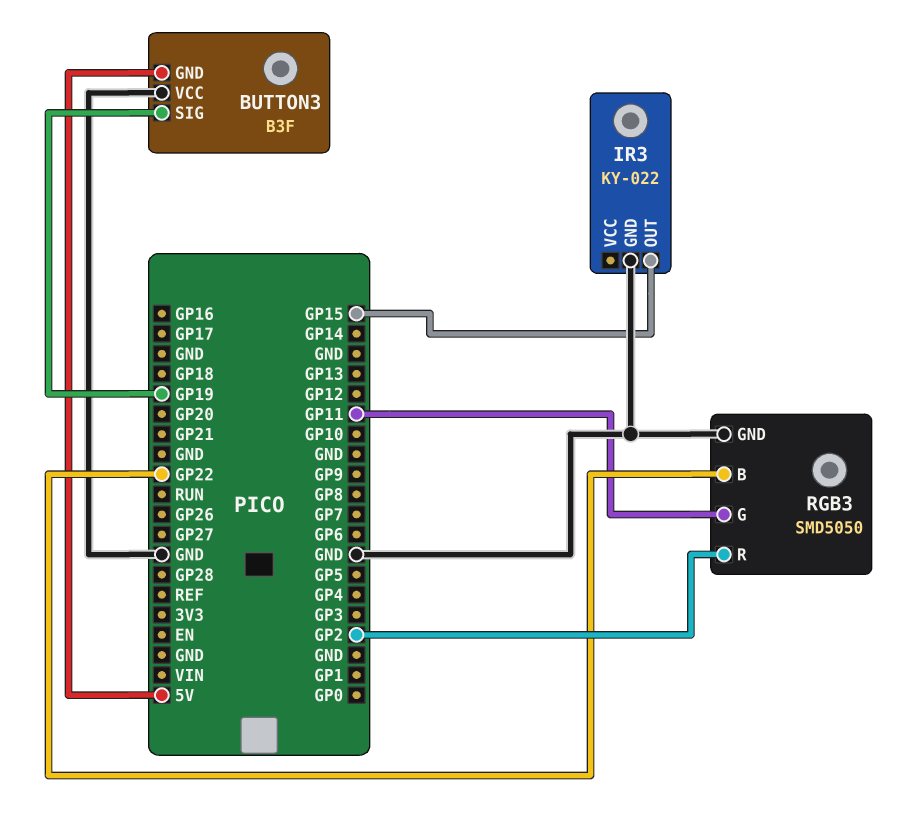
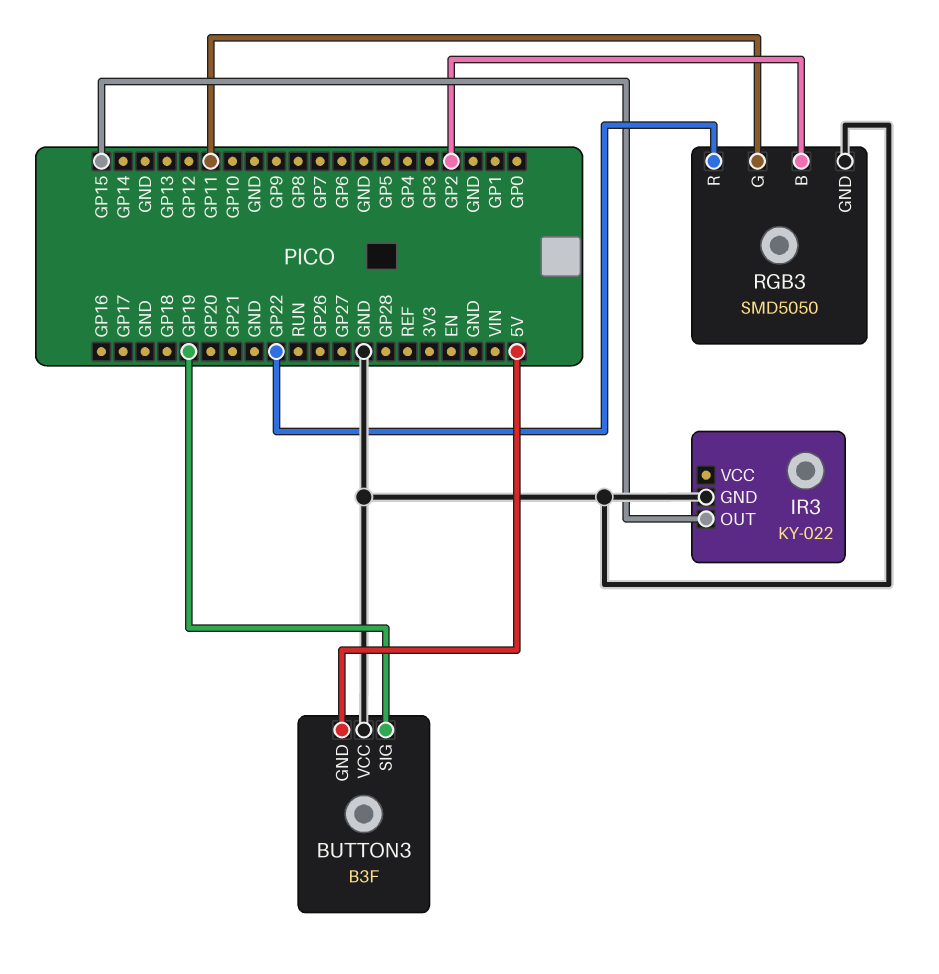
RGB3 pin B: GP22 -> GP2
RGB3 pin R: GP2 -> GP22

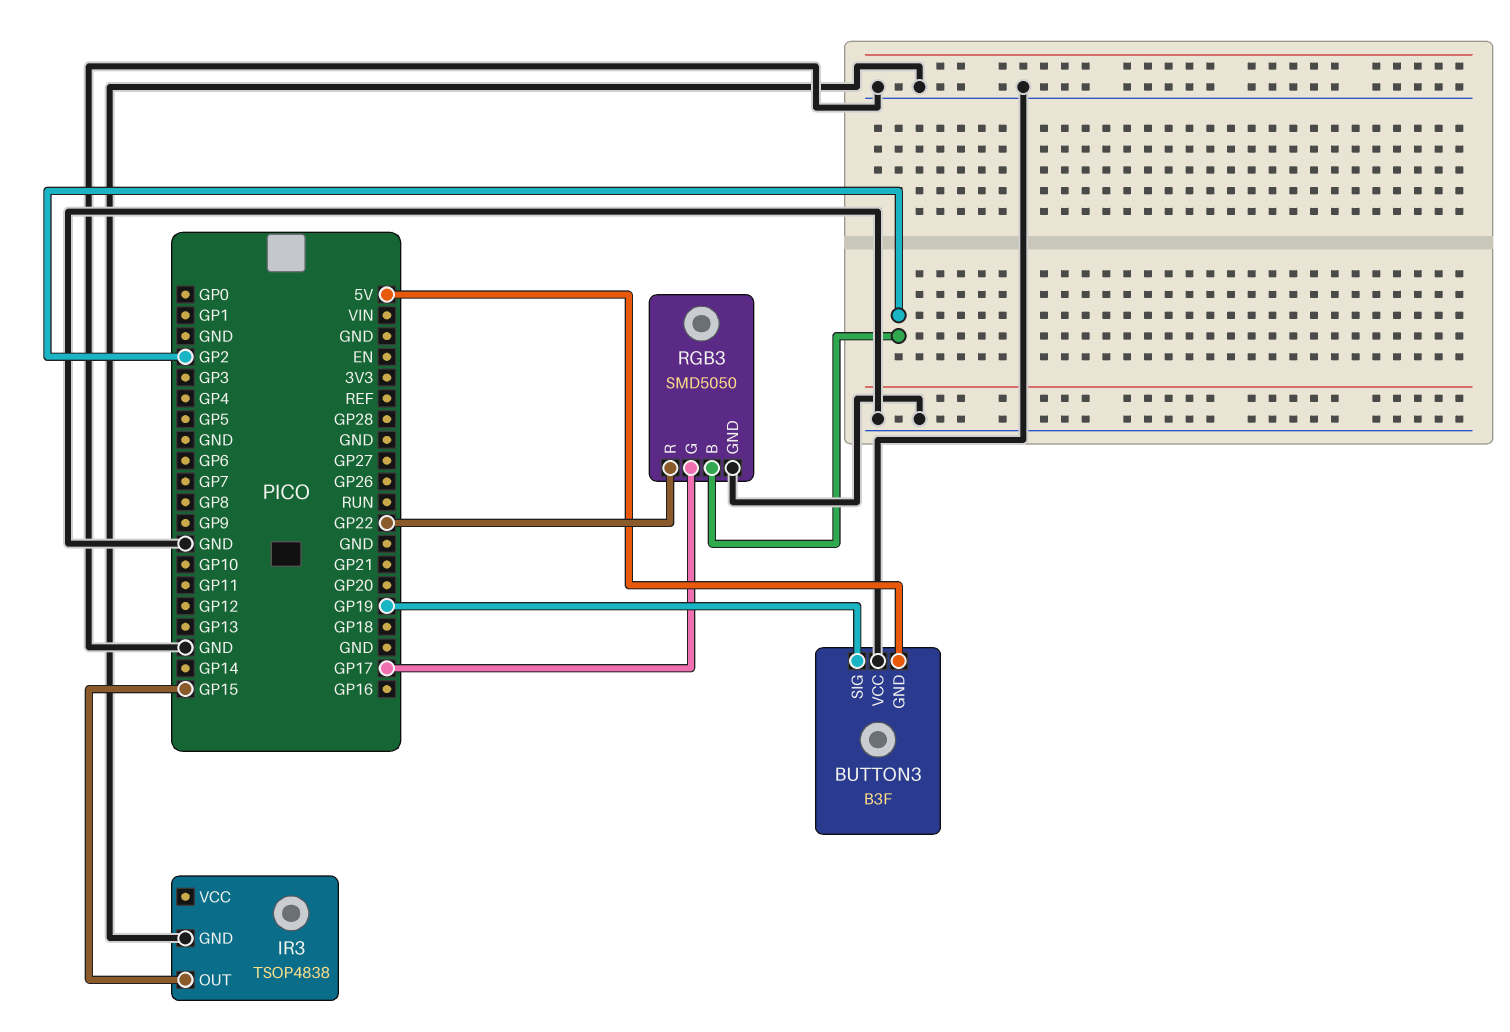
IR3: KY-022 -> TSOP4838
RGB3 pin G: GP11 -> GP17

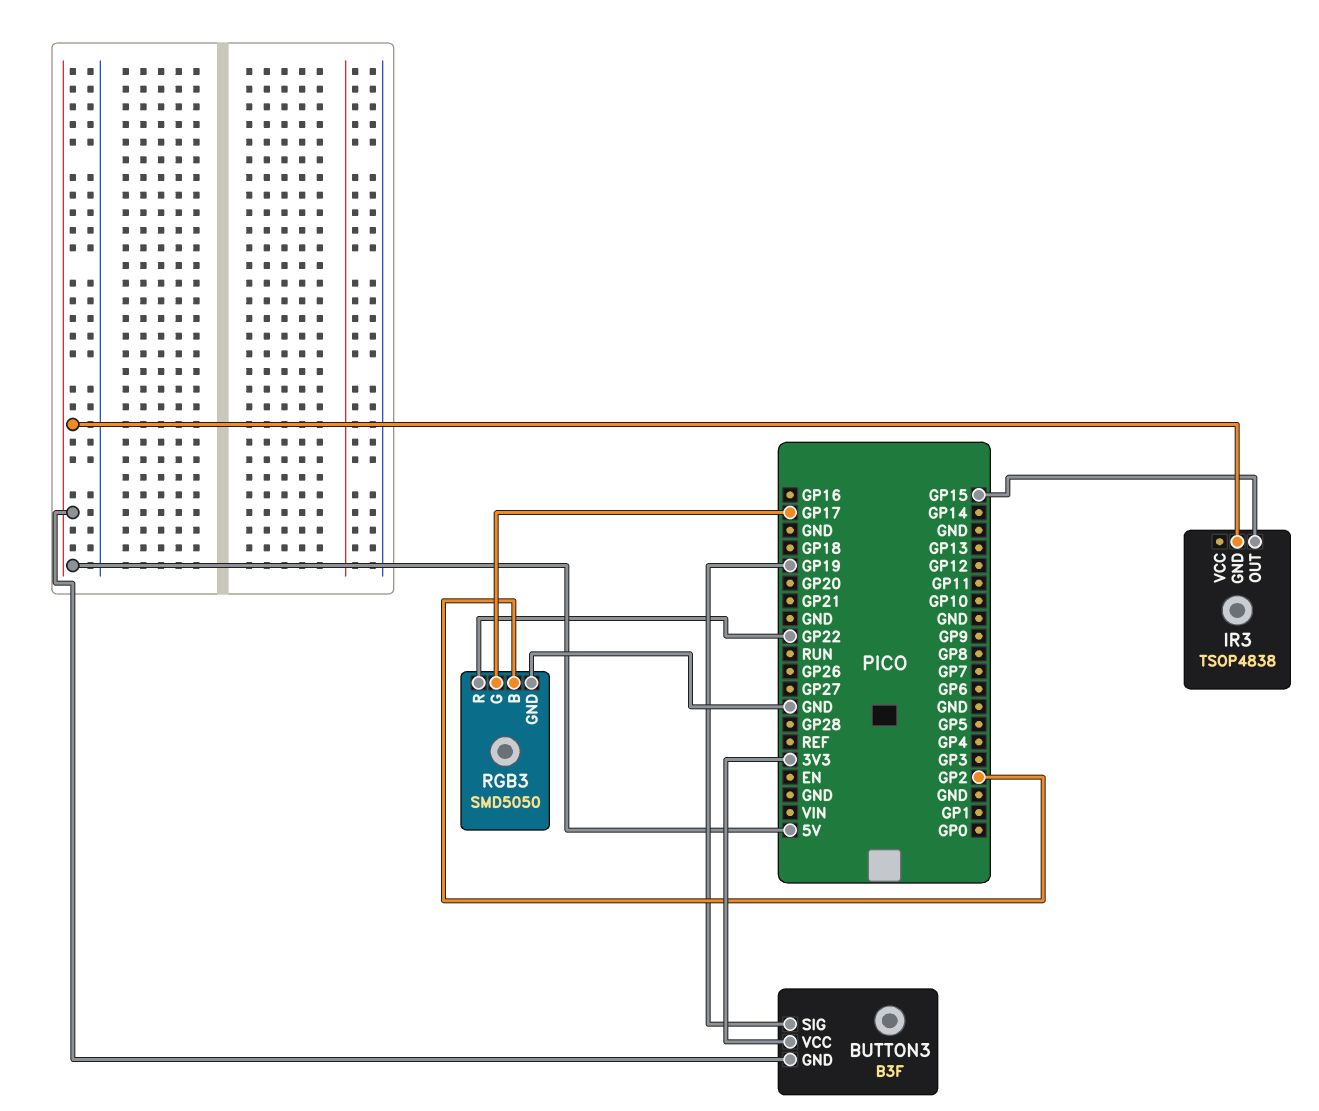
BUTTON3 pin VCC: GND -> 3V3
IR3 pin GND: GND -> 5V

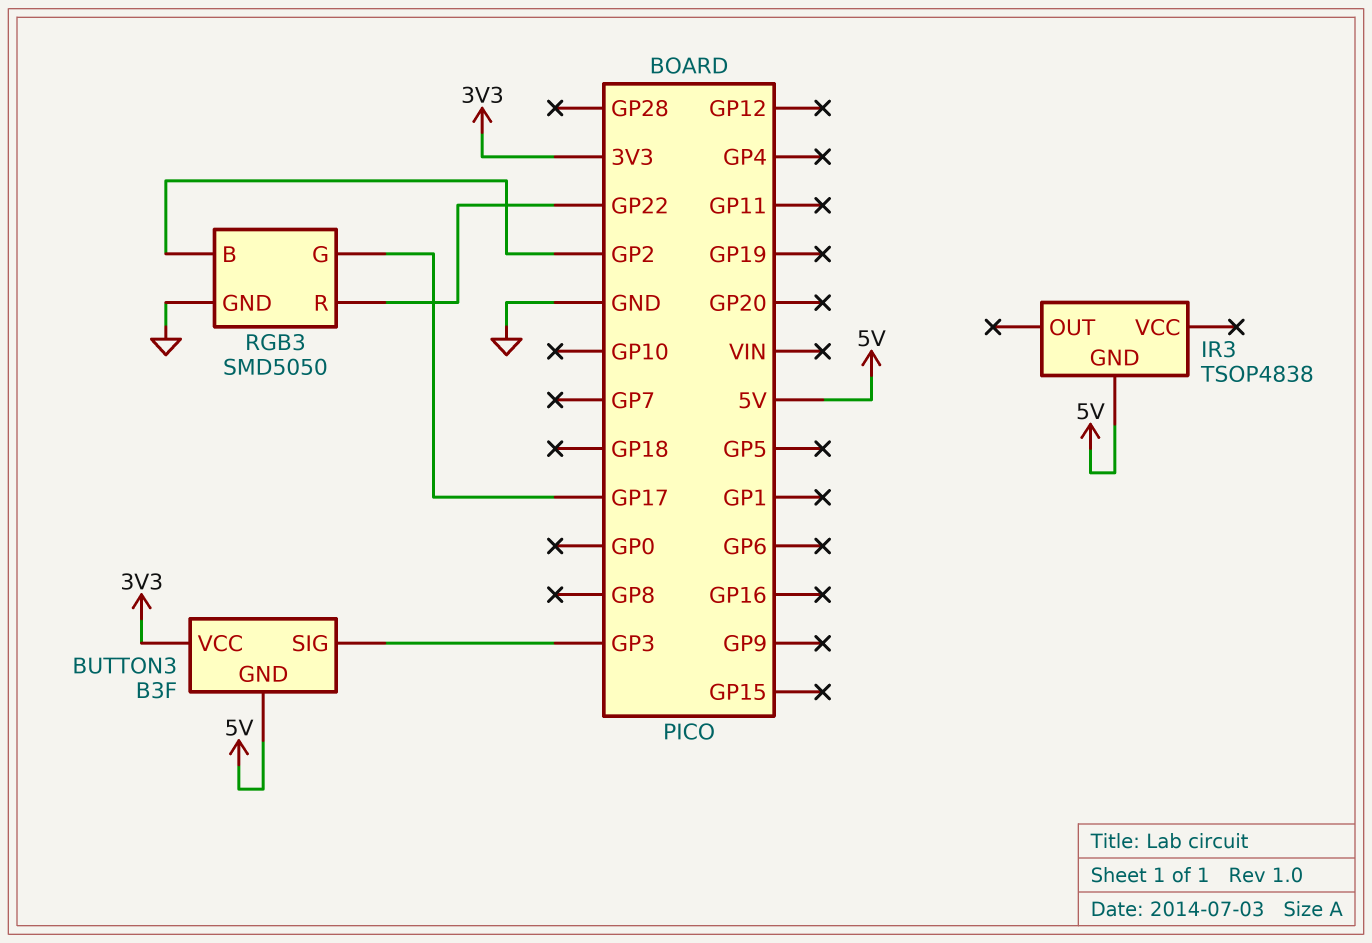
BUTTON3 pin SIG: GP19 -> GP3
IR3 pin OUT: GP15 -> none

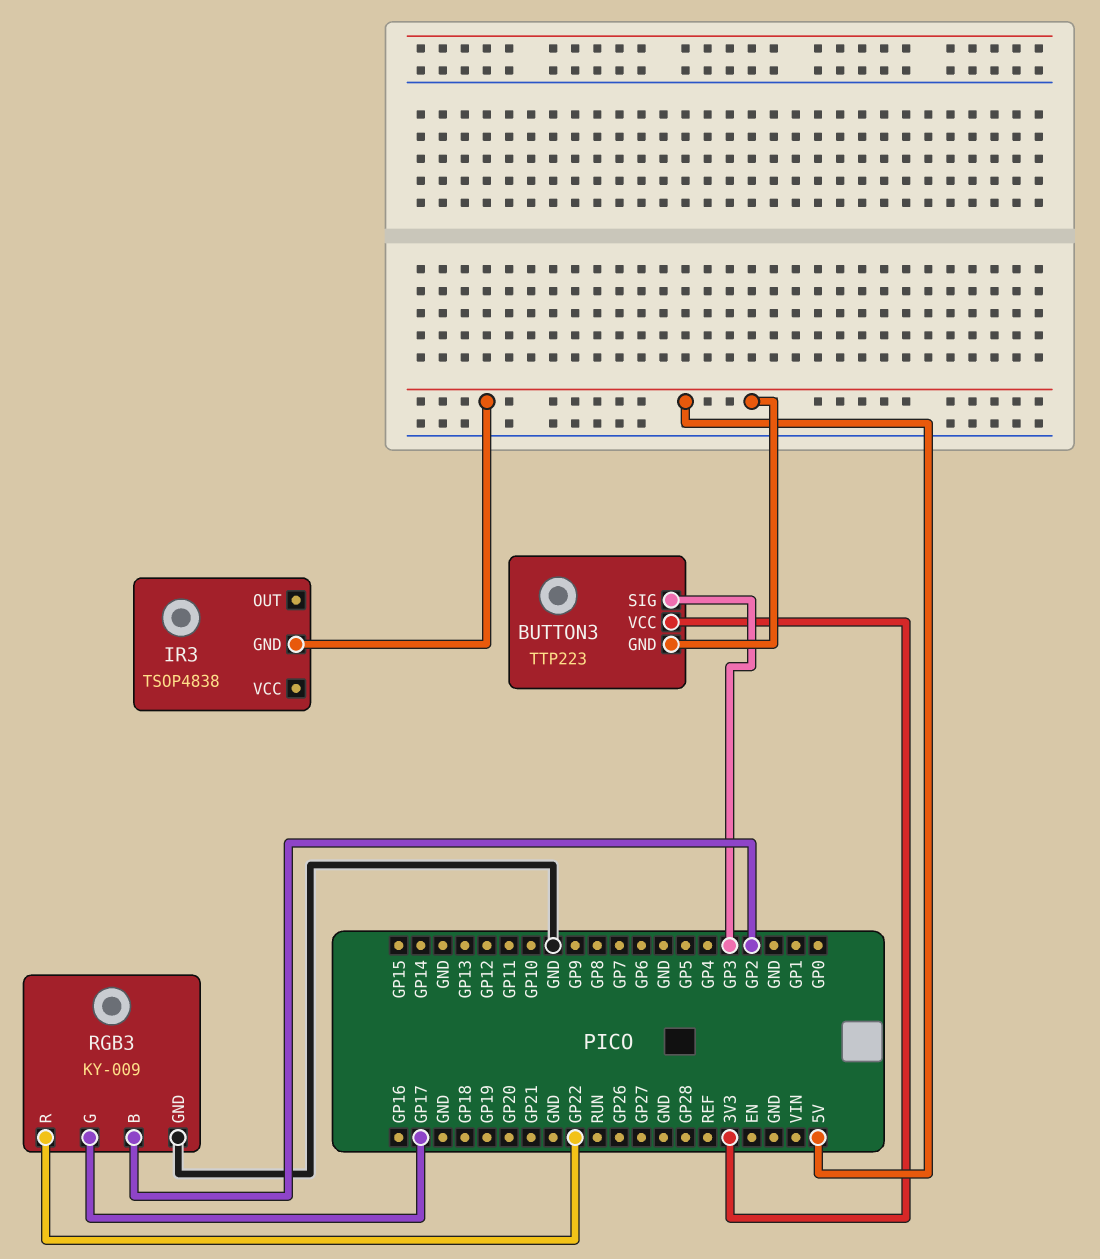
BUTTON3: B3F -> TTP223
RGB3: SMD5050 -> KY-009

